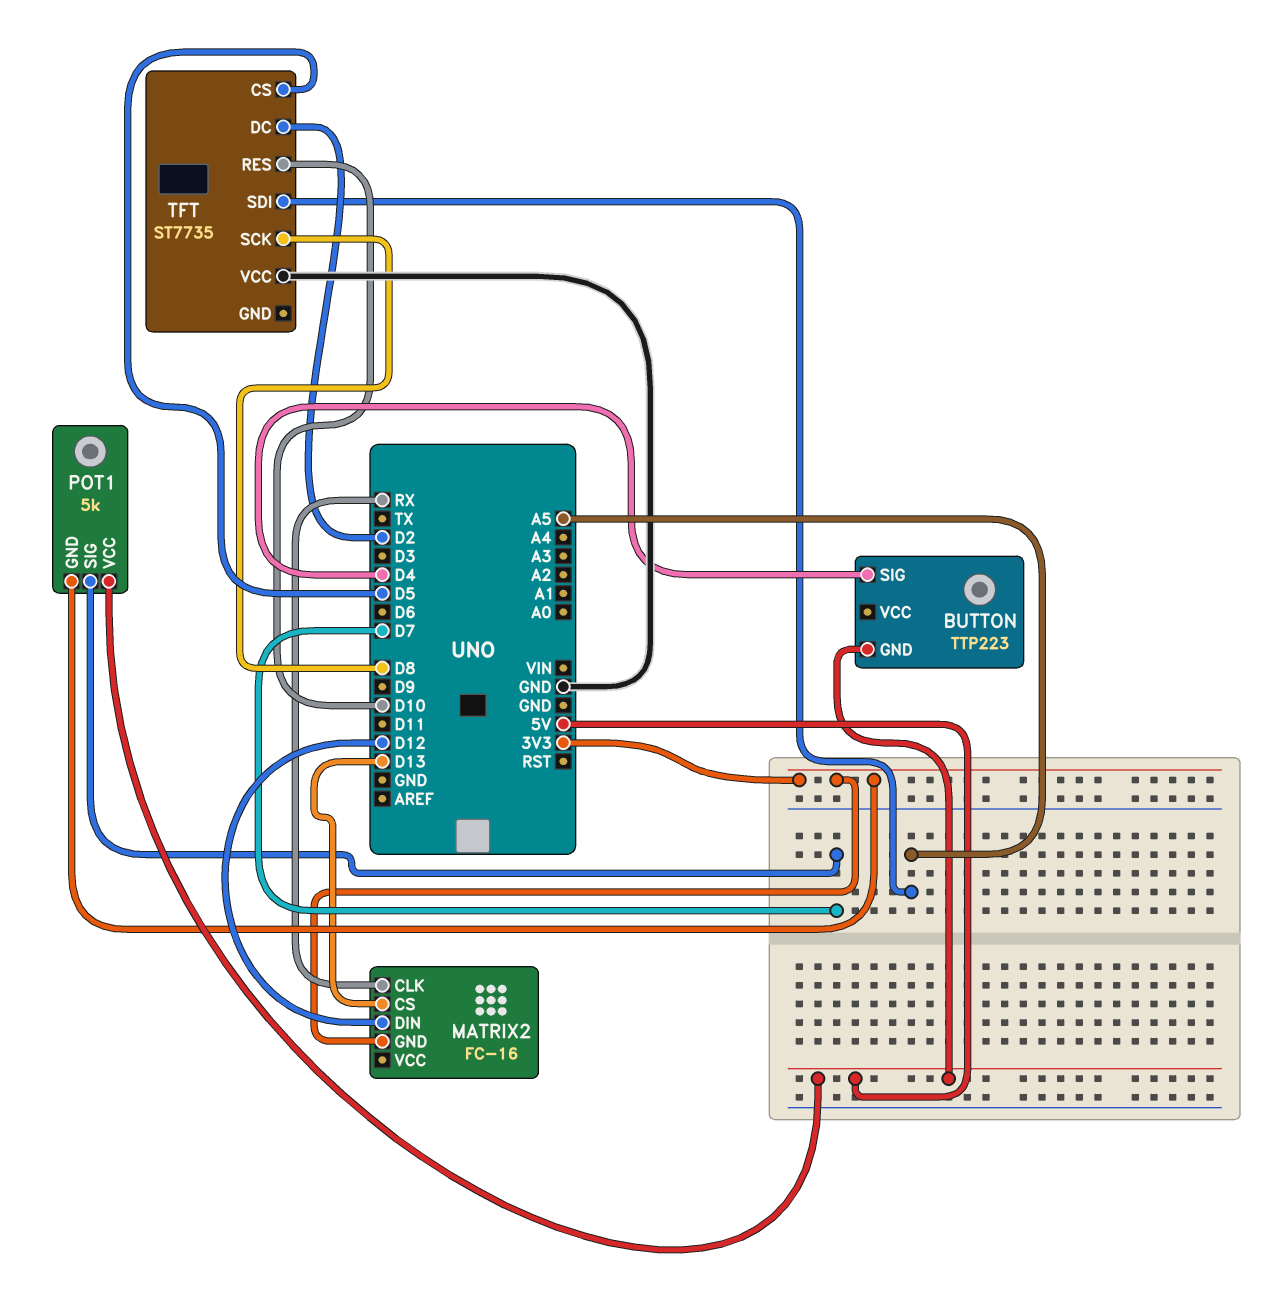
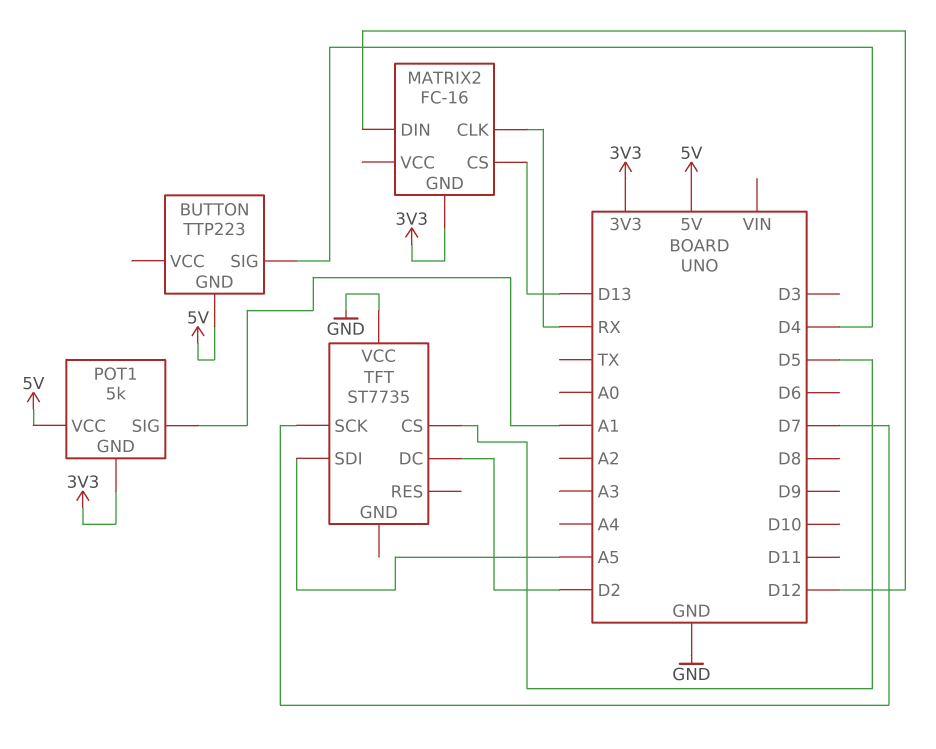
POT1 pin SIG: D7 -> A1
TFT pin RES: D10 -> none
TFT pin SCK: D8 -> D7

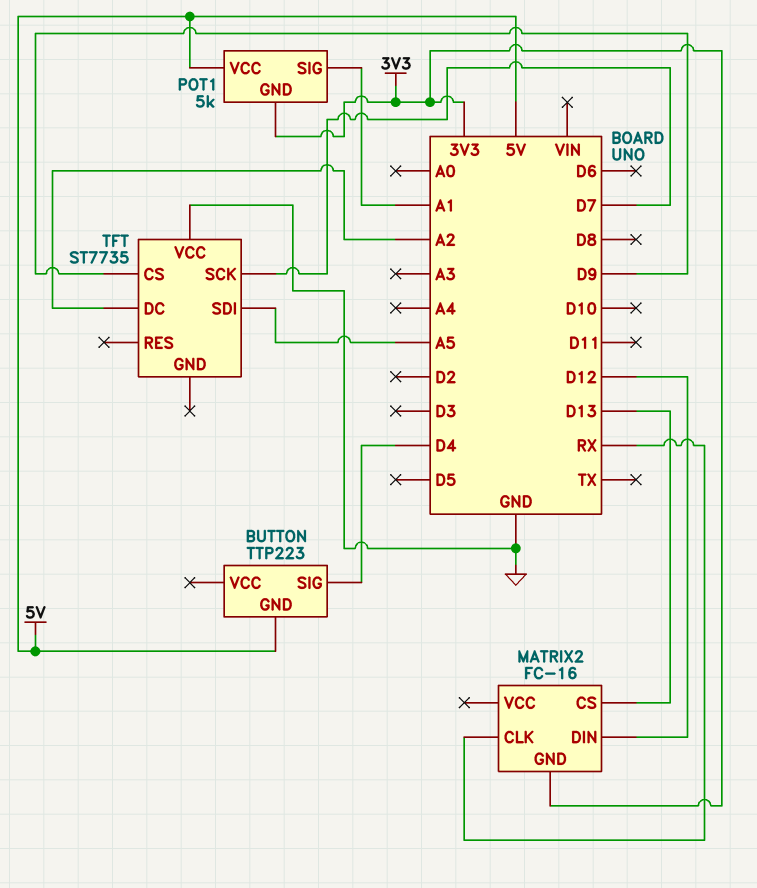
TFT pin CS: D5 -> D9
TFT pin DC: D2 -> A2

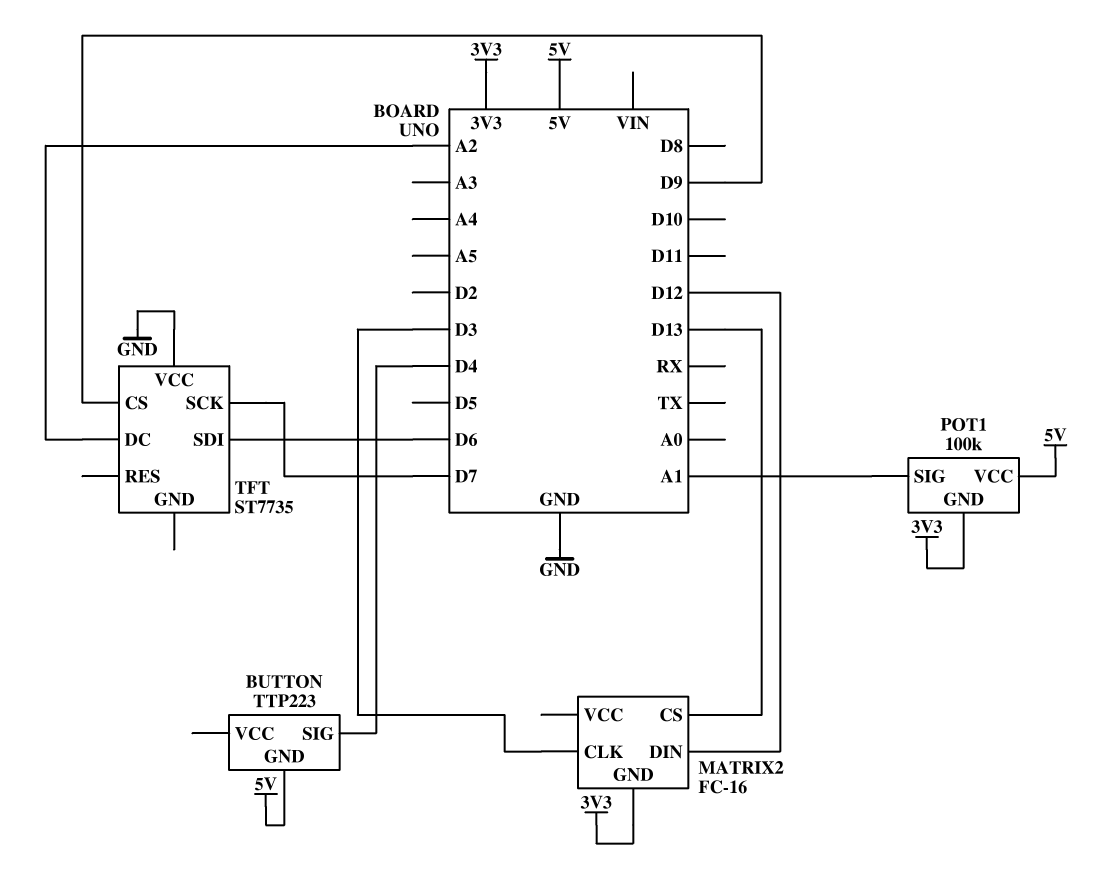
MATRIX2 pin CLK: RX -> D3
POT1: 5k -> 100k
TFT pin SDI: A5 -> D6

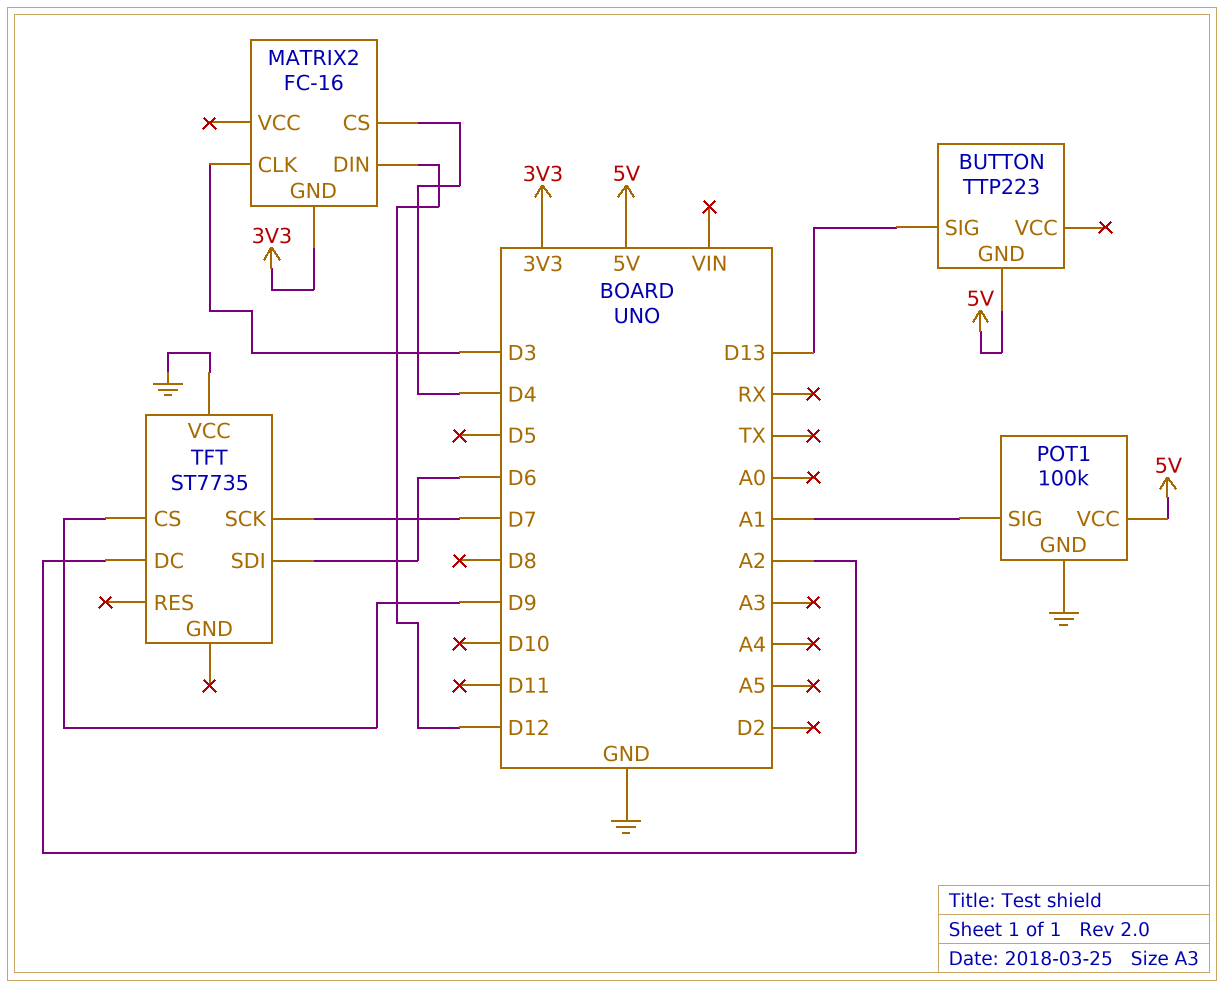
BUTTON pin SIG: D4 -> D13
MATRIX2 pin CS: D13 -> D4
POT1 pin GND: 3V3 -> GND

